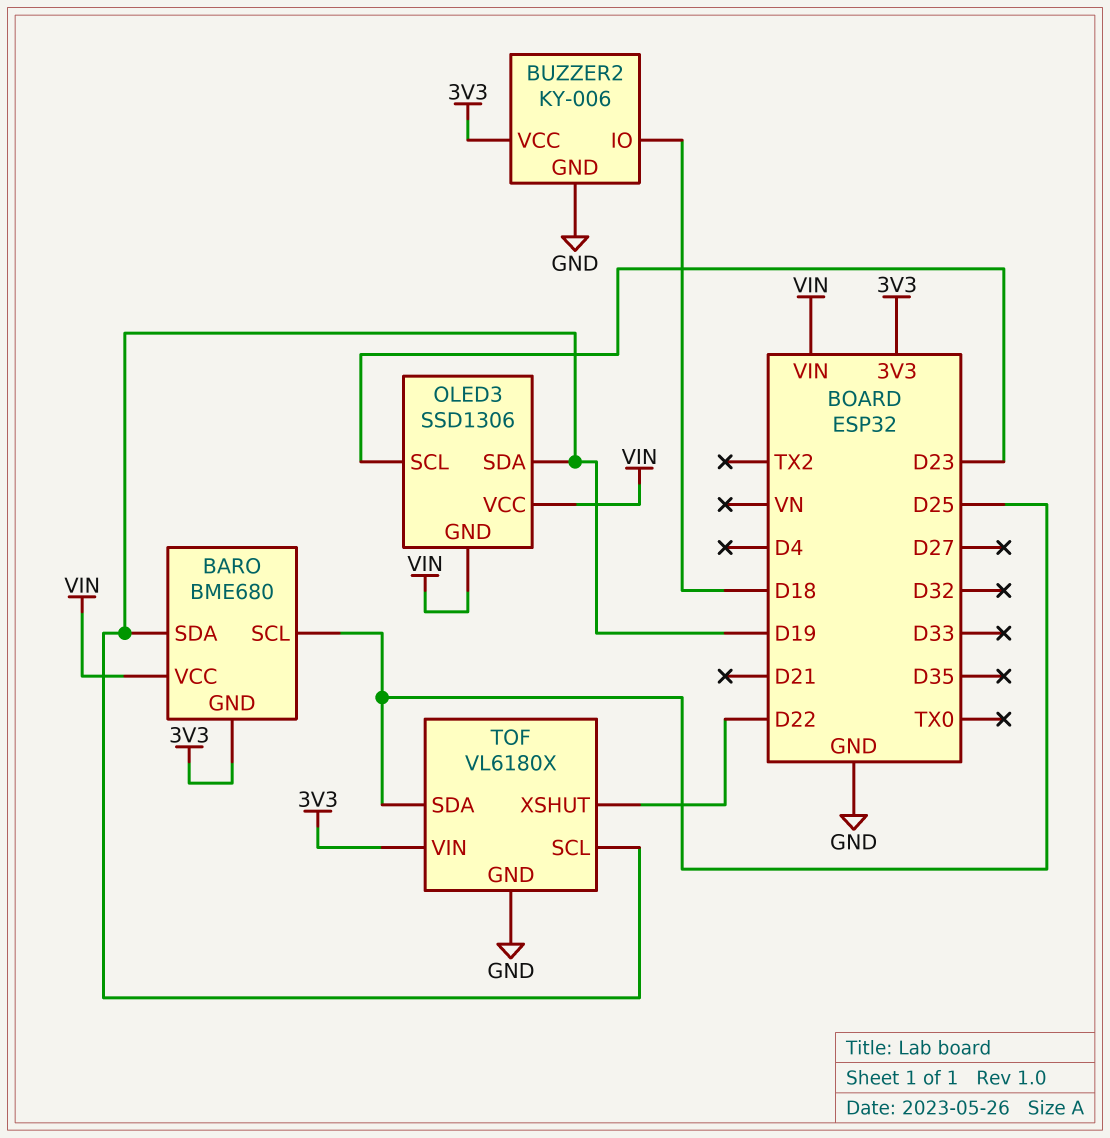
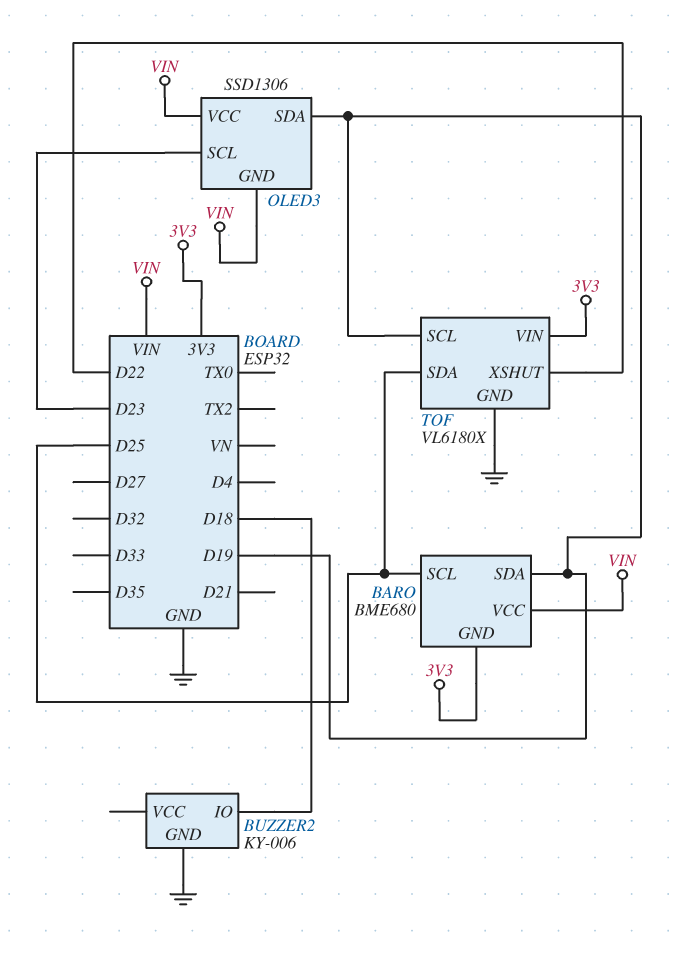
BUZZER2 pin VCC: 3V3 -> none

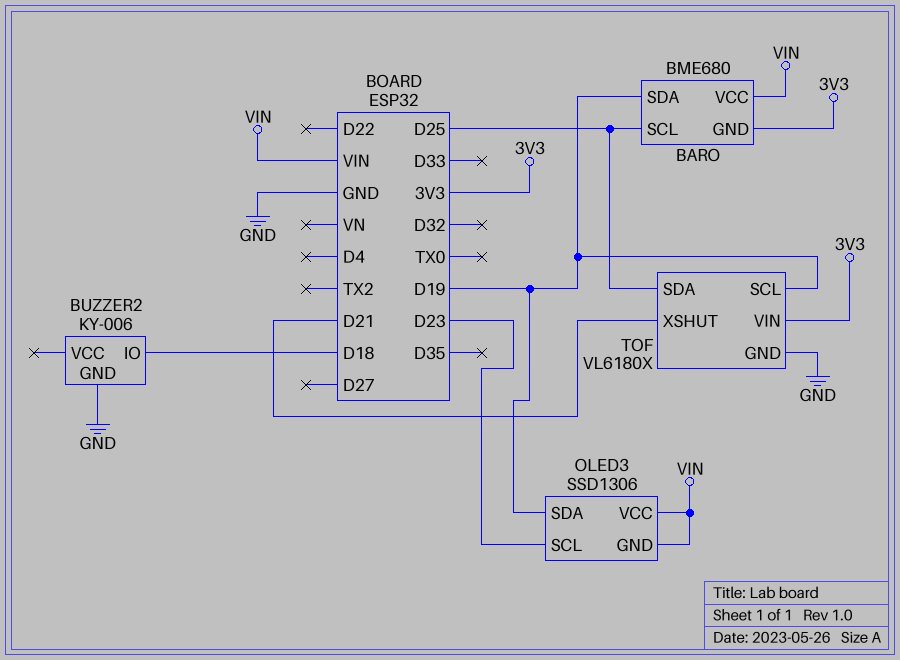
TOF pin XSHUT: D22 -> D21

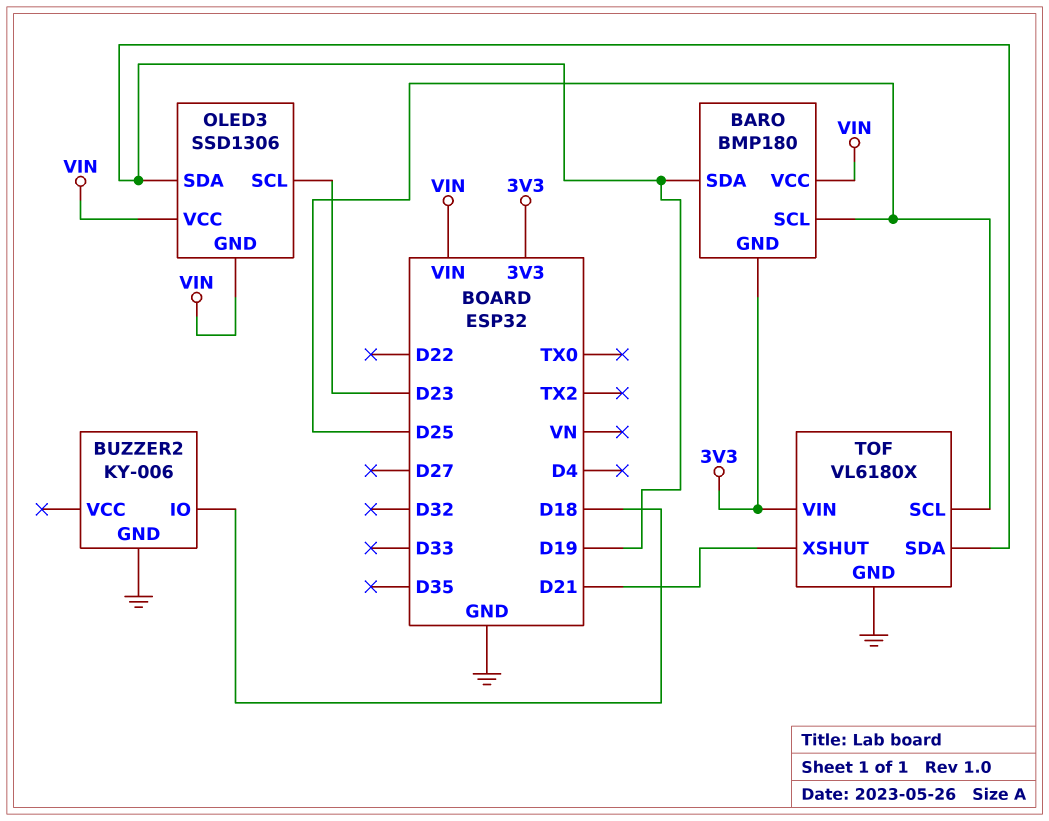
BARO: BME680 -> BMP180
TOF pin SCL: D19 -> D25
TOF pin SDA: D25 -> D19

